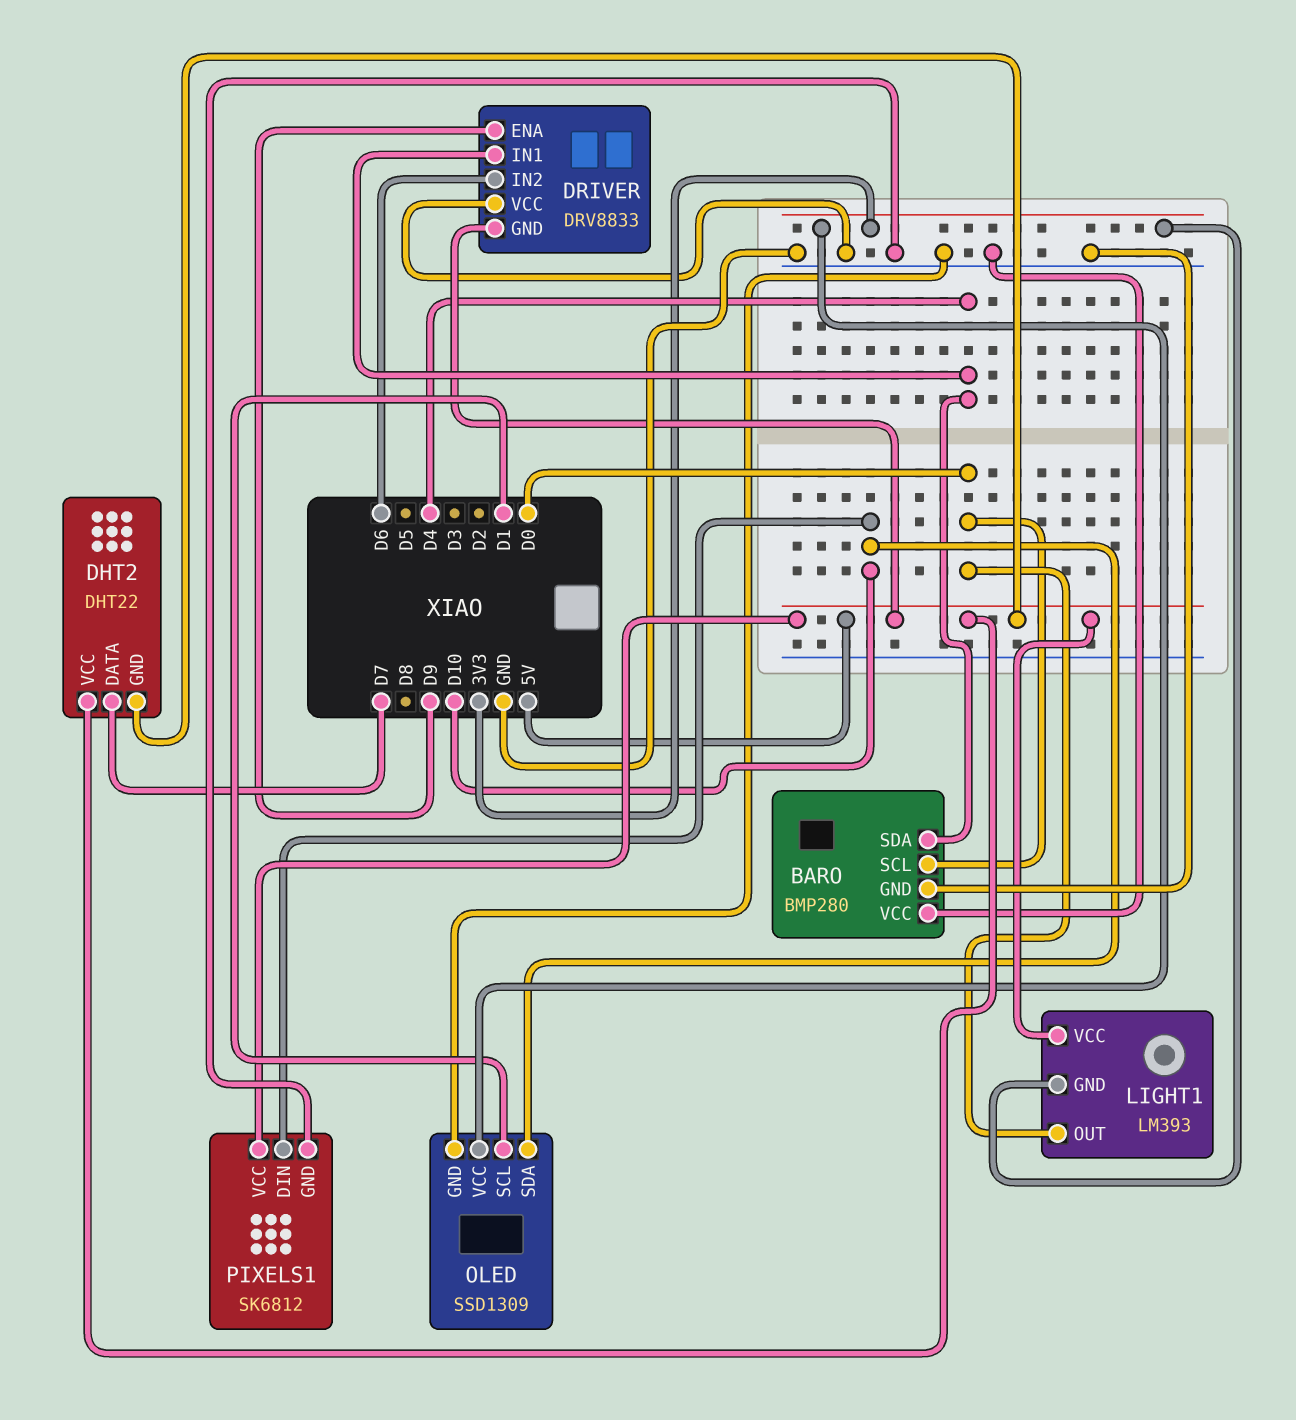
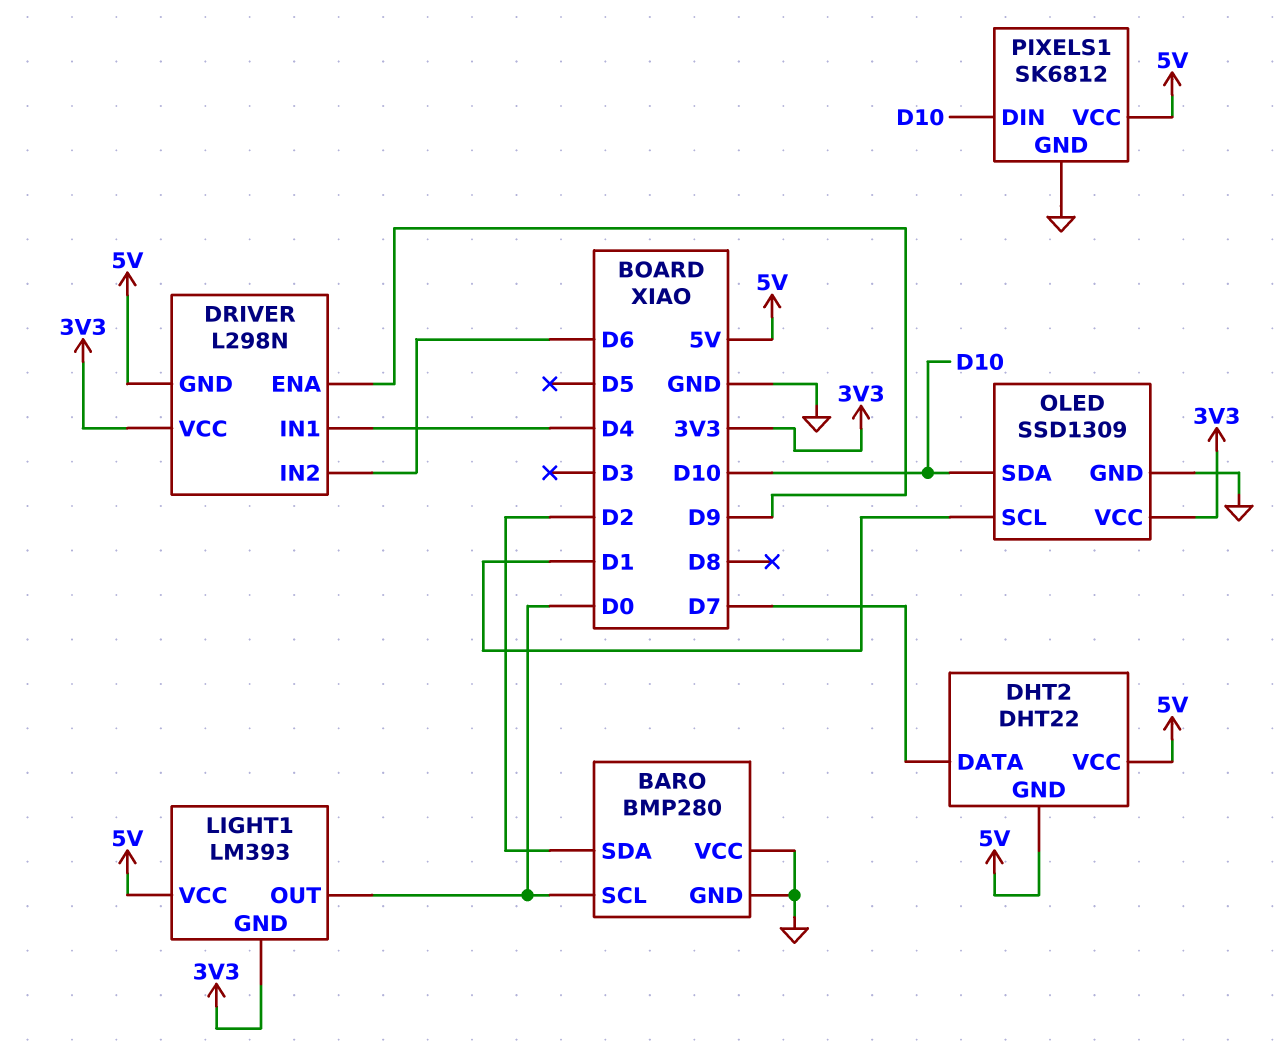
BARO pin SDA: D4 -> D2
DRIVER: DRV8833 -> L298N
DRIVER pin VCC: GND -> 3V3

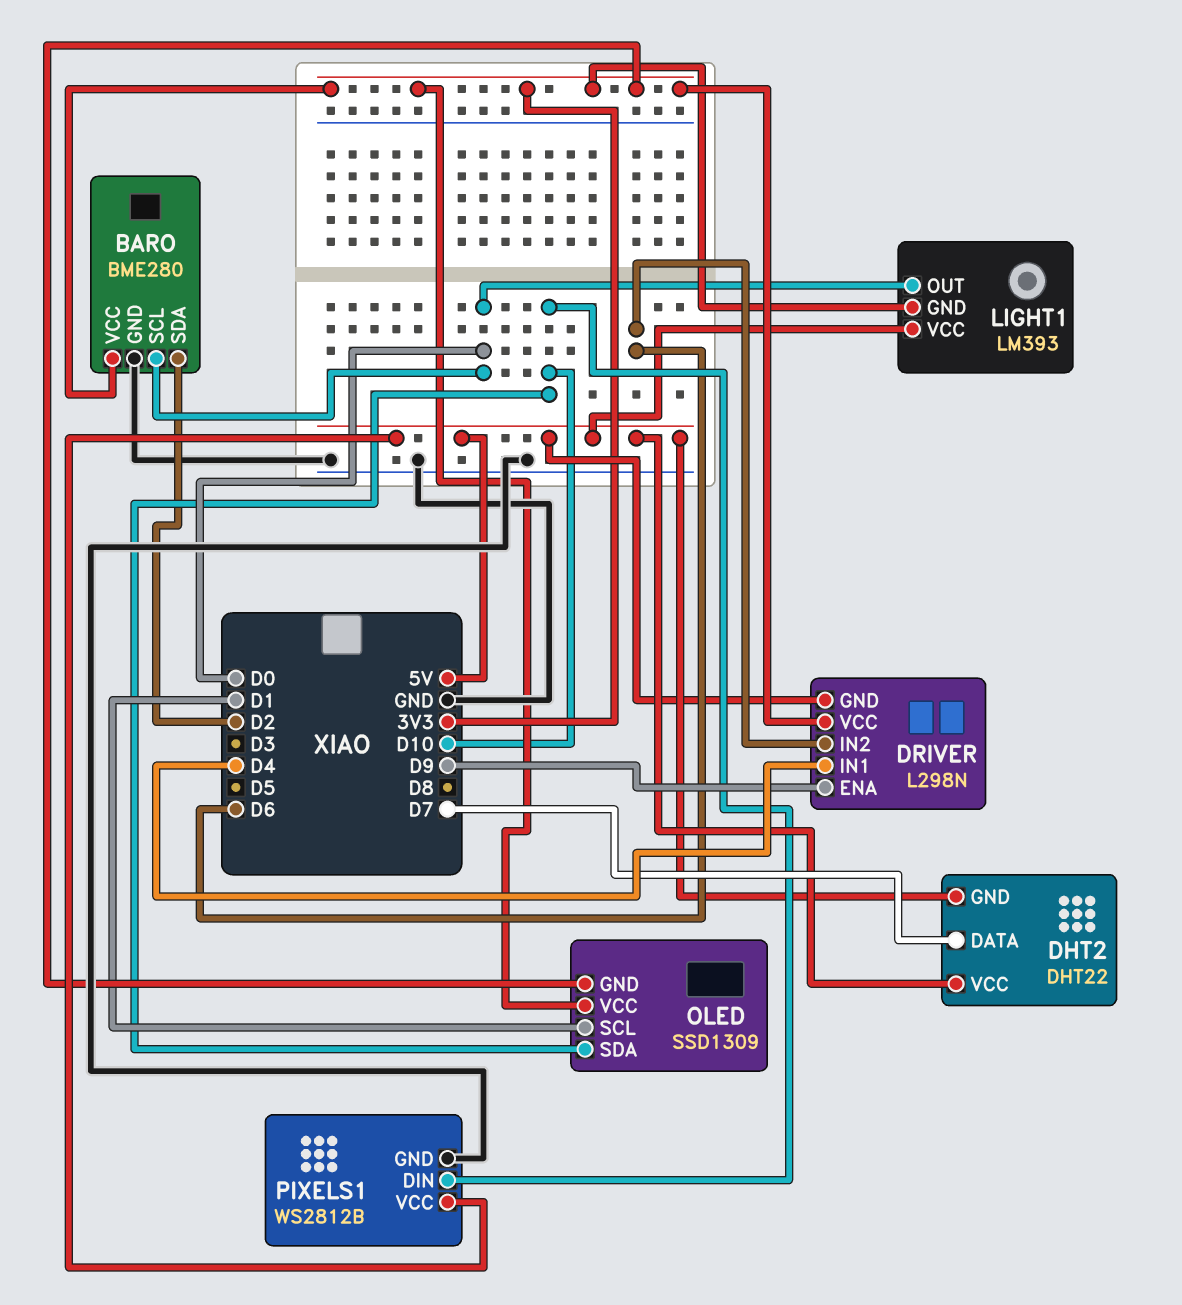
BARO: BMP280 -> BME280
BARO pin VCC: GND -> 3V3
OLED pin GND: GND -> 3V3
PIXELS1: SK6812 -> WS2812B

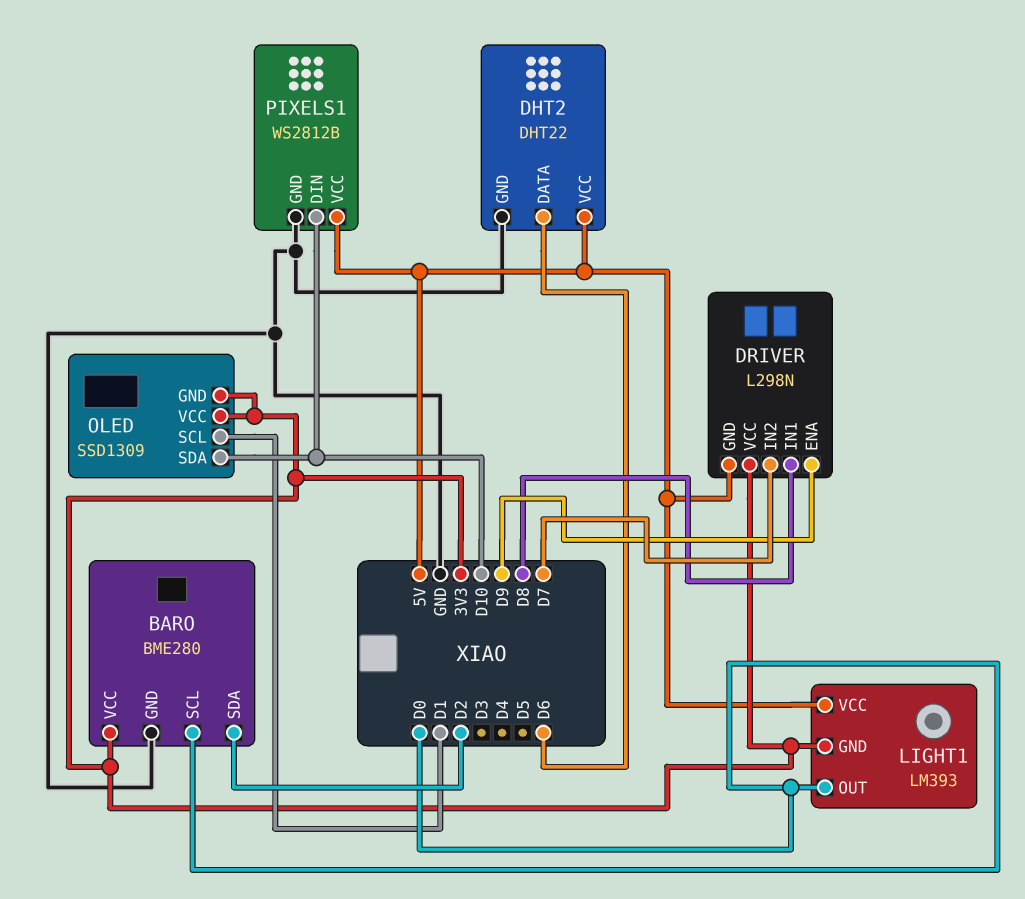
DHT2 pin DATA: D7 -> D6
DHT2 pin GND: 5V -> GND
DRIVER pin IN1: D4 -> D8
DRIVER pin IN2: D6 -> D7

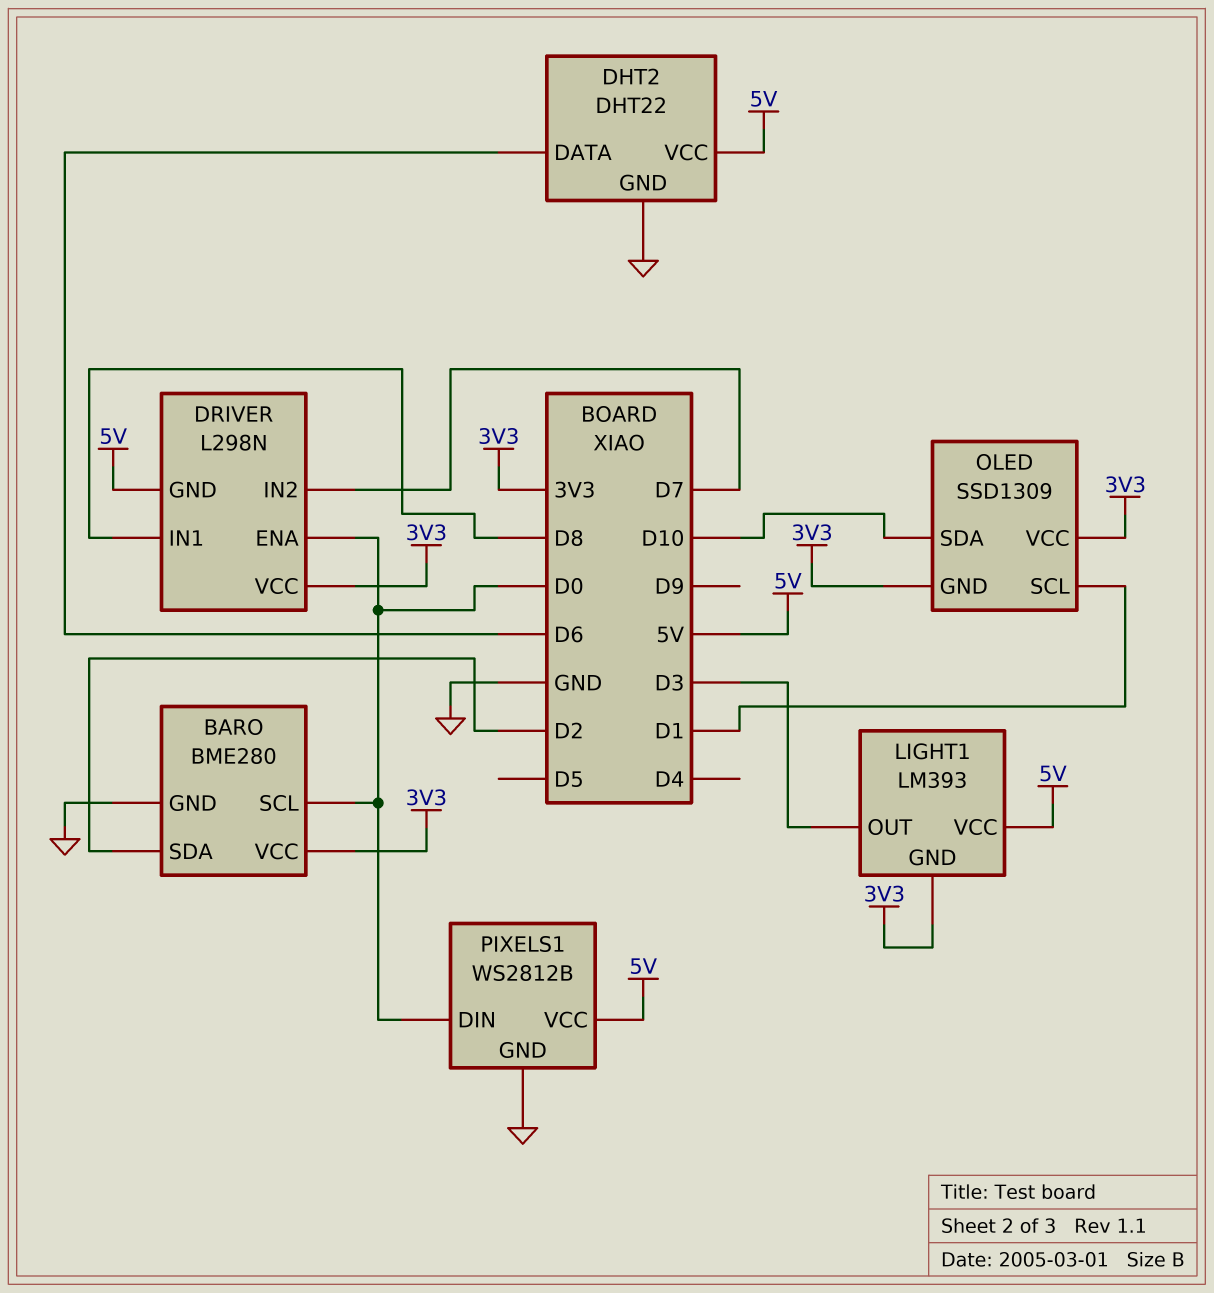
DRIVER pin ENA: D9 -> D0
LIGHT1 pin OUT: D0 -> D3
PIXELS1 pin DIN: D10 -> D0

